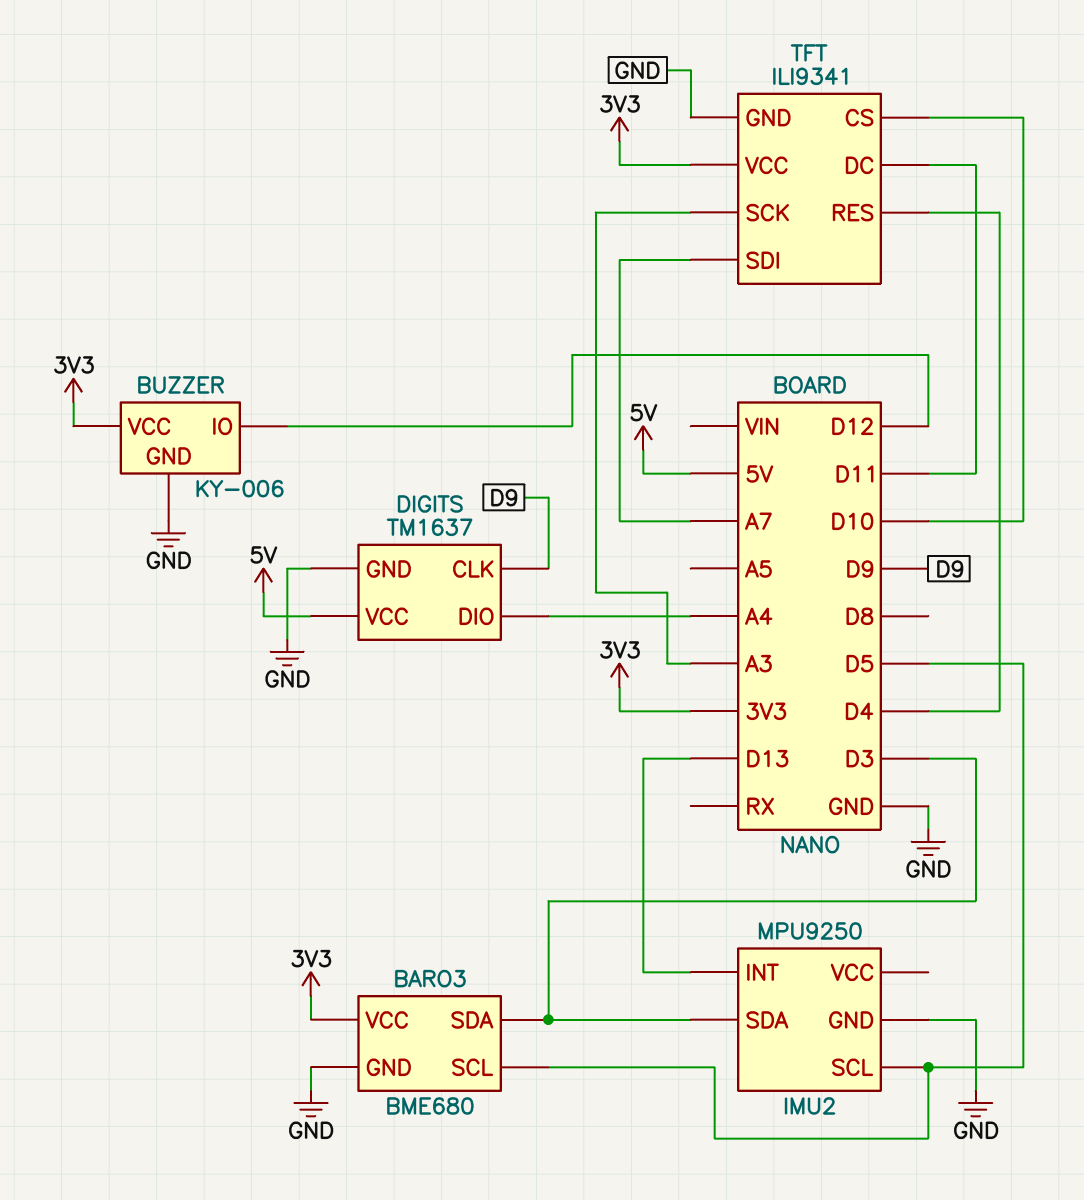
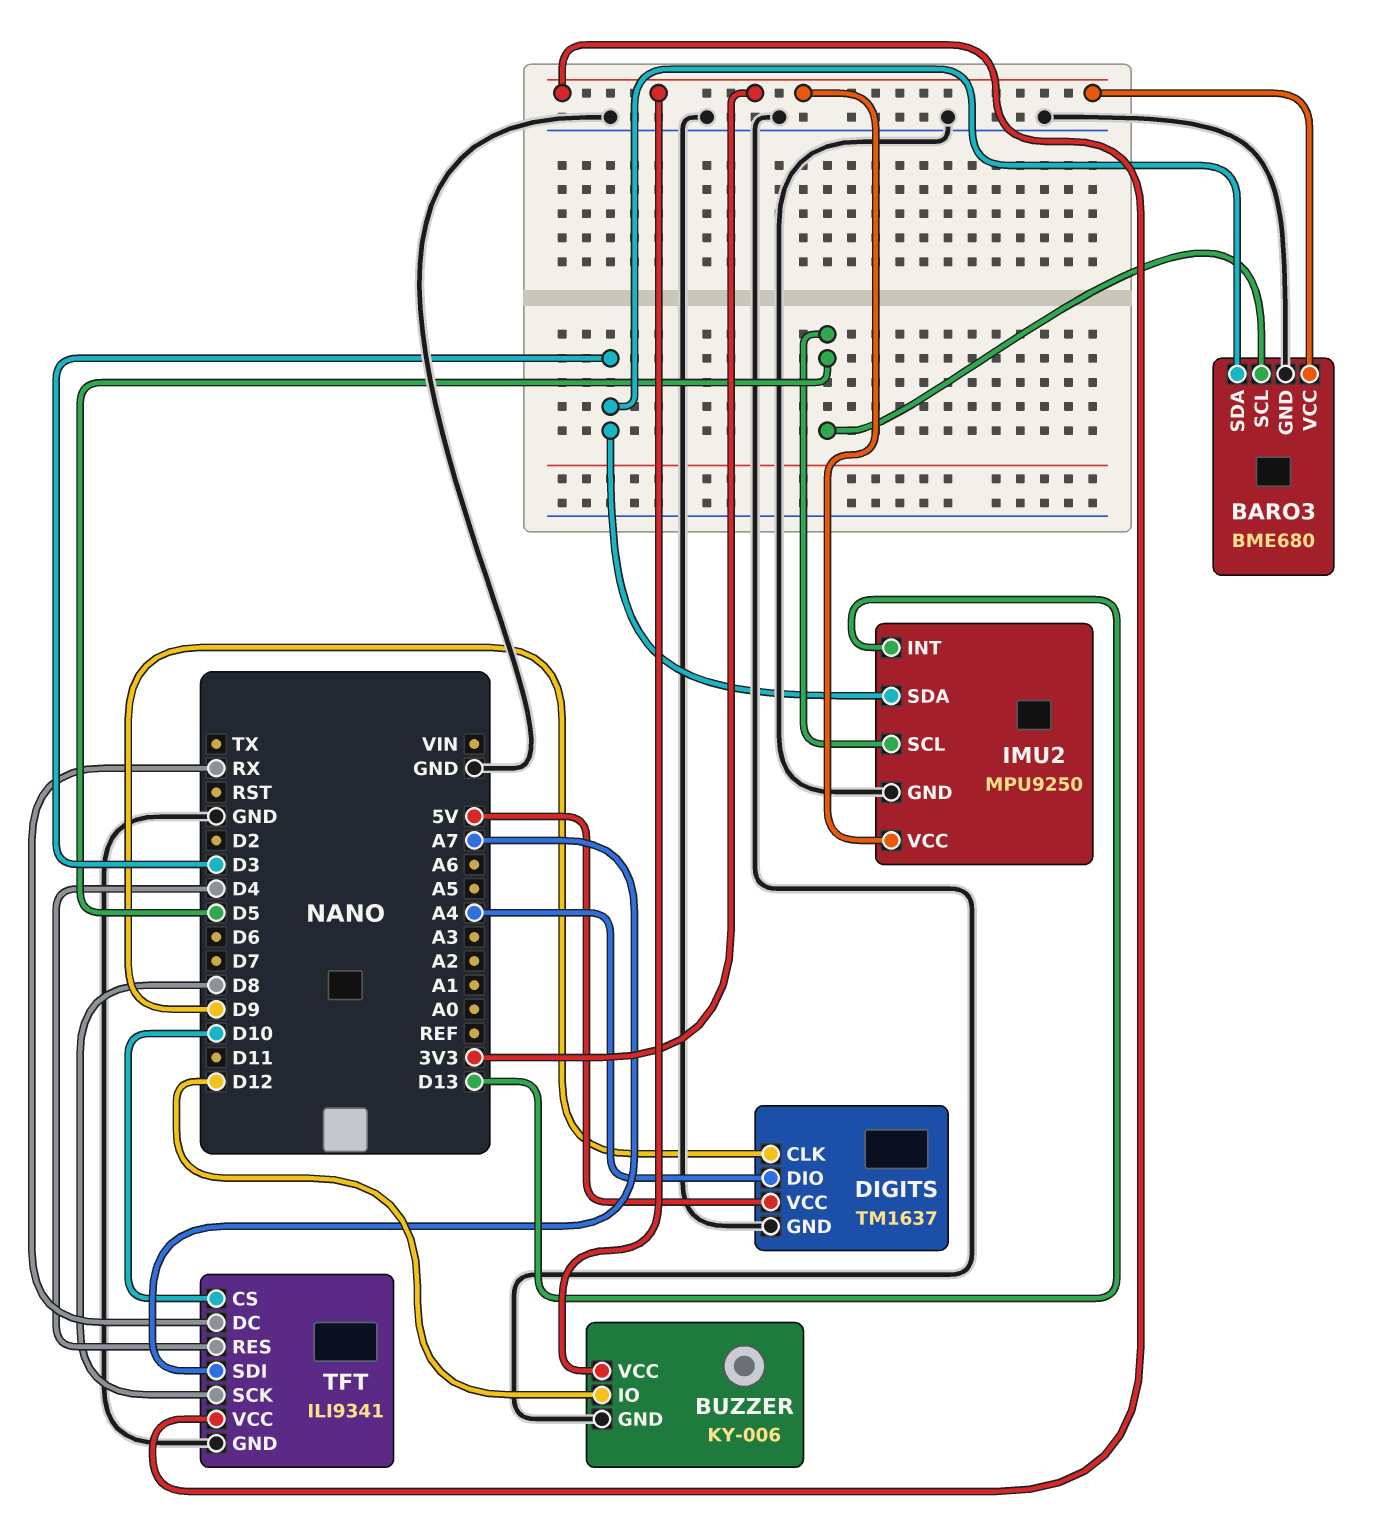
IMU2 pin VCC: none -> 3V3
TFT pin DC: D11 -> RX
TFT pin SCK: A3 -> D8

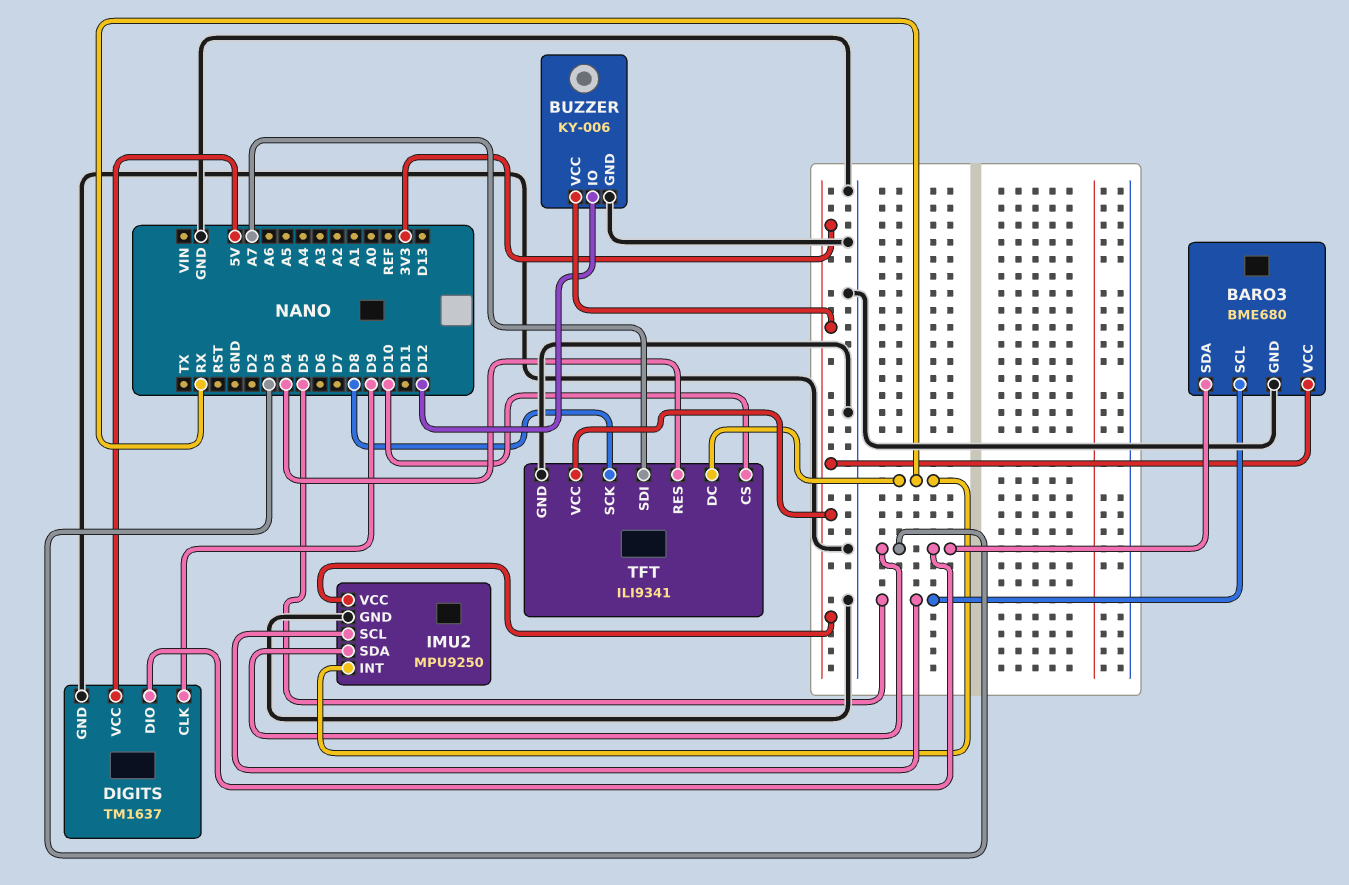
DIGITS pin DIO: A4 -> D3
IMU2 pin INT: D13 -> RX

